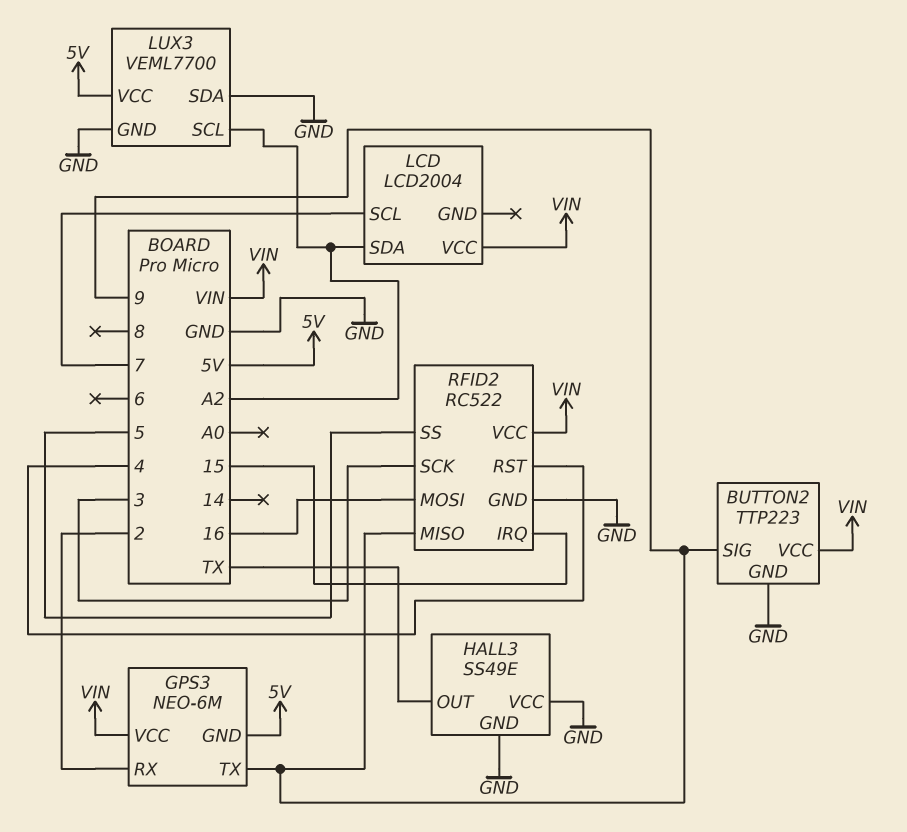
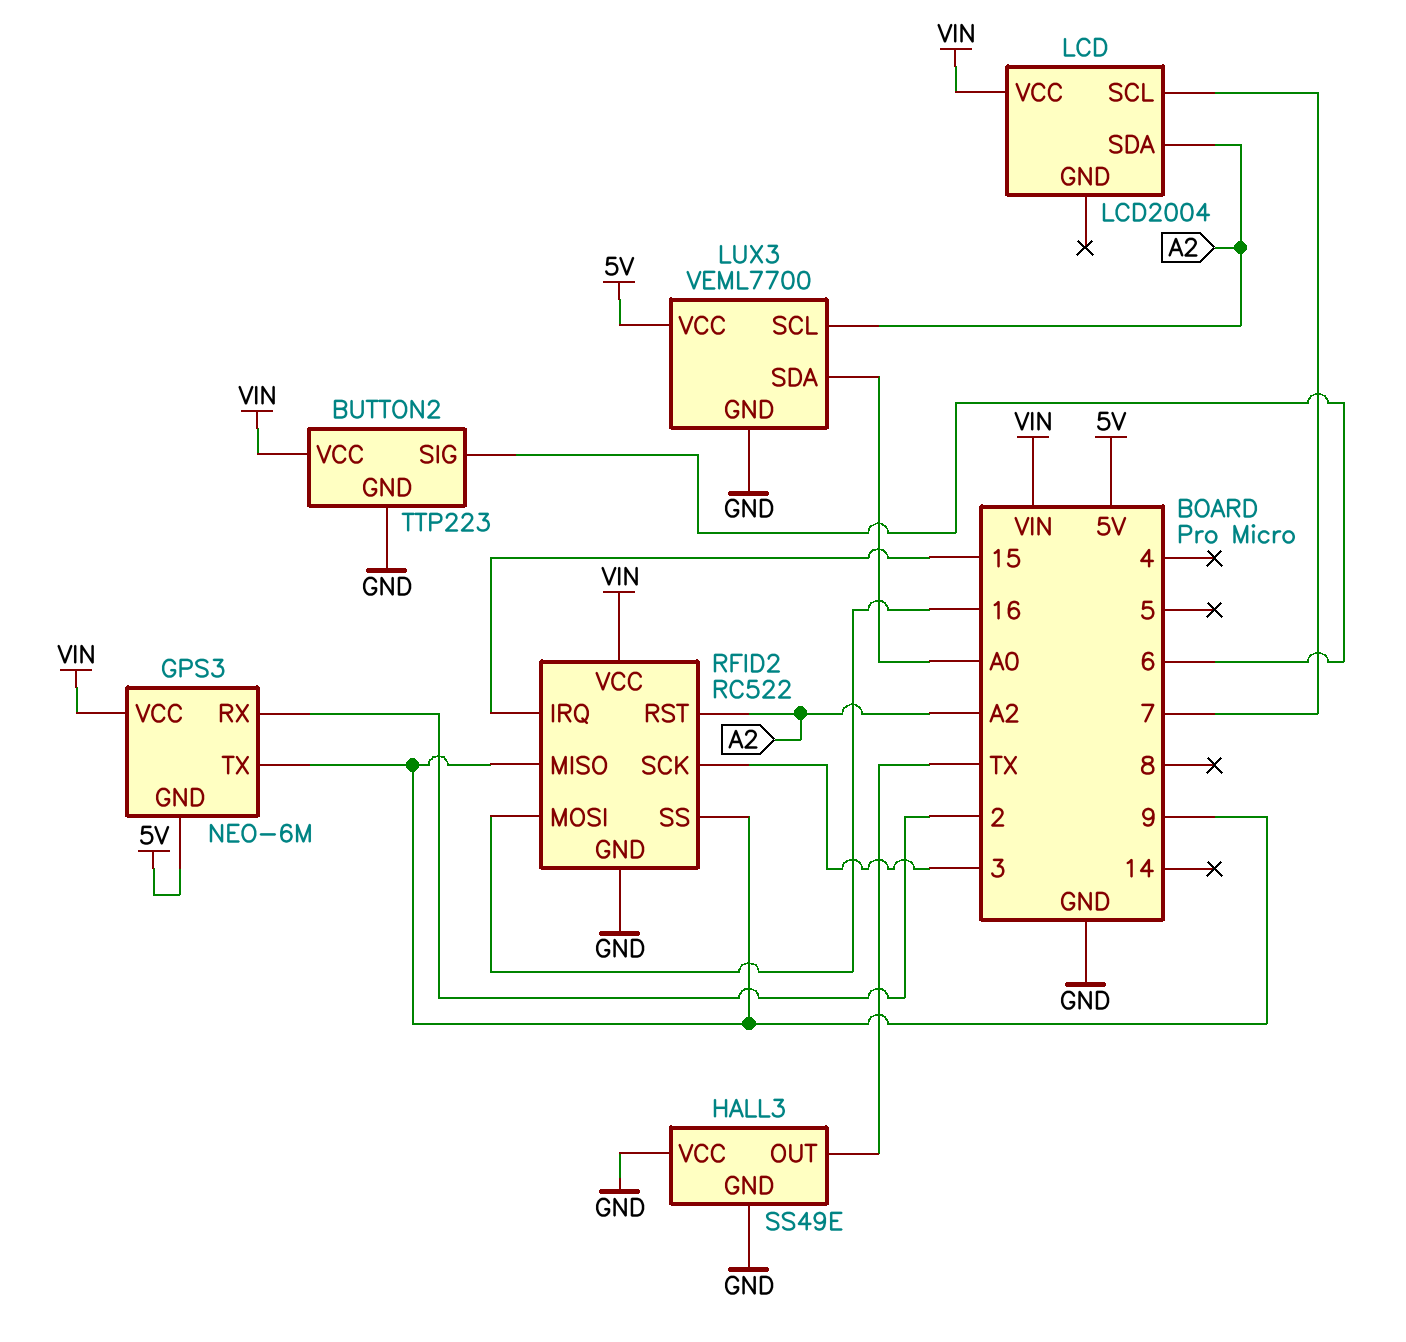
BUTTON2 pin SIG: 9 -> 6
LUX3 pin SDA: GND -> A0
RFID2 pin RST: 4 -> A2
RFID2 pin SS: 5 -> 9

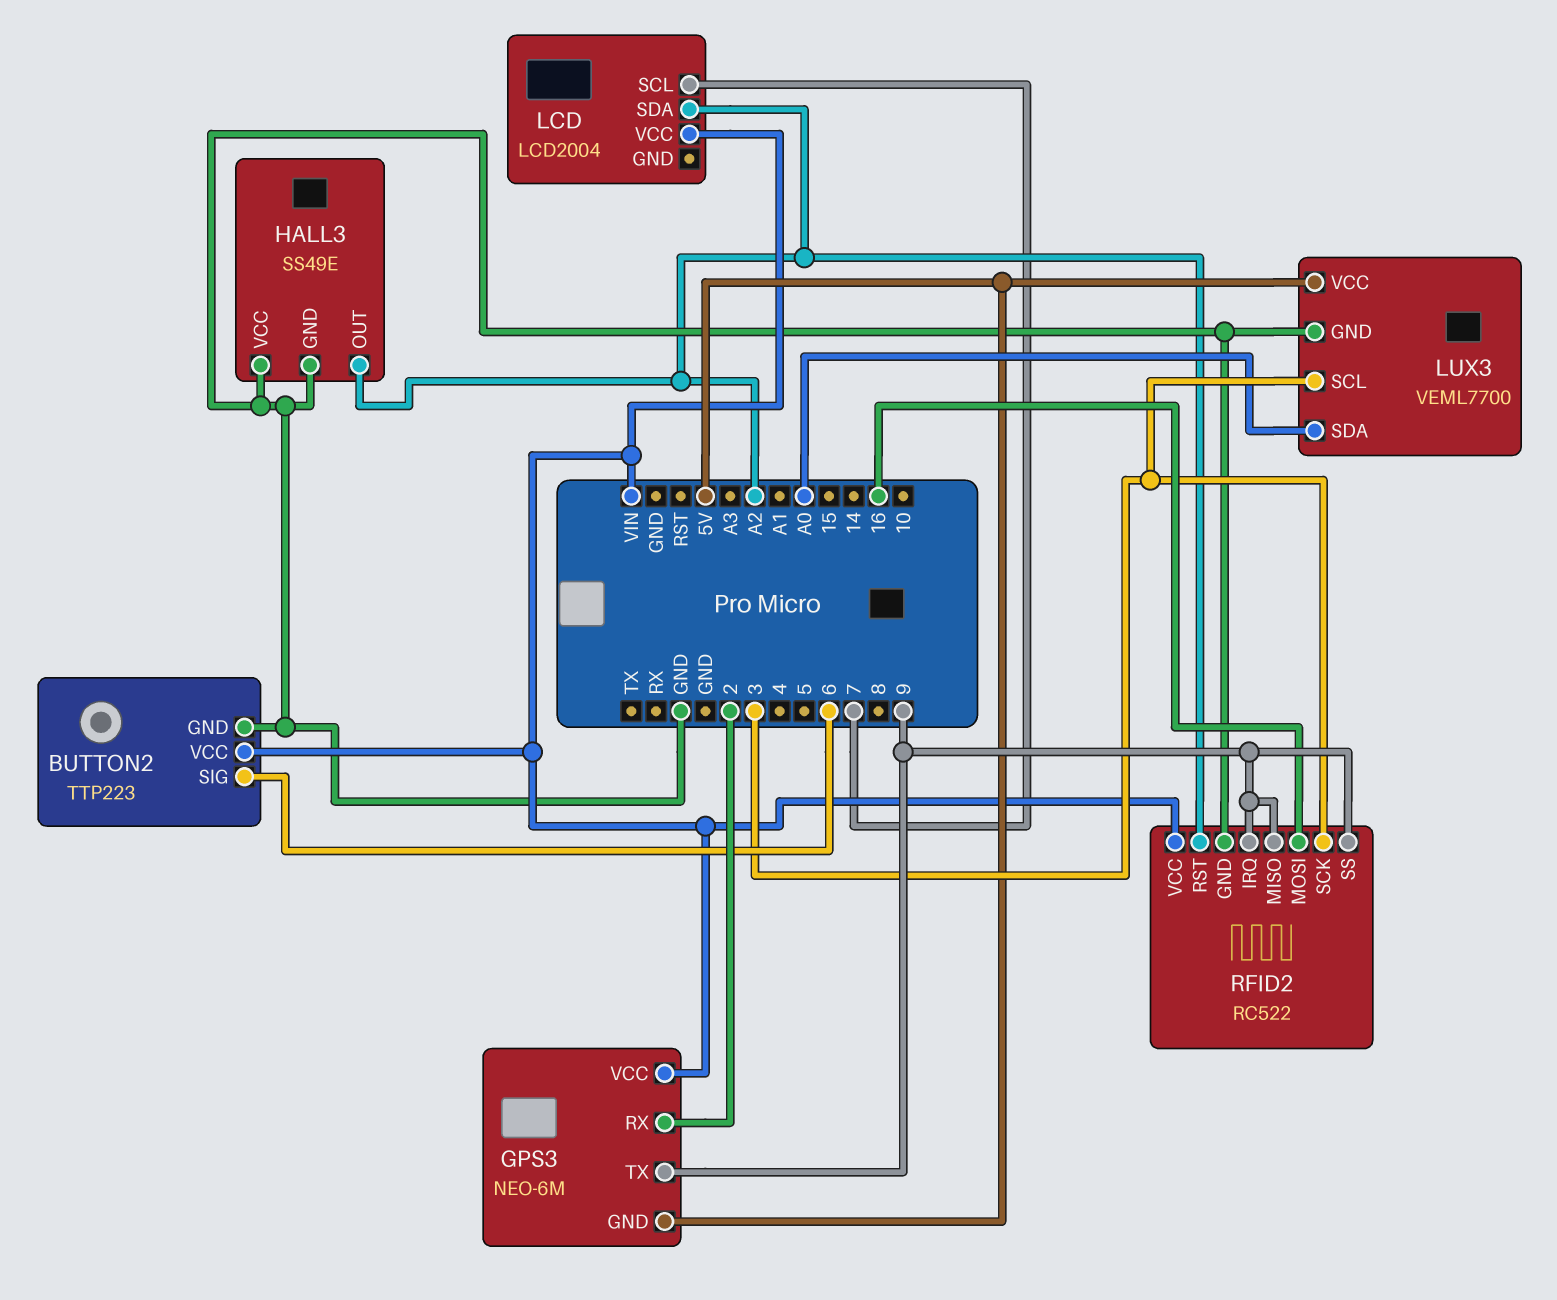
HALL3 pin OUT: TX -> A2
LUX3 pin SCL: A2 -> 3
RFID2 pin IRQ: 15 -> 9

